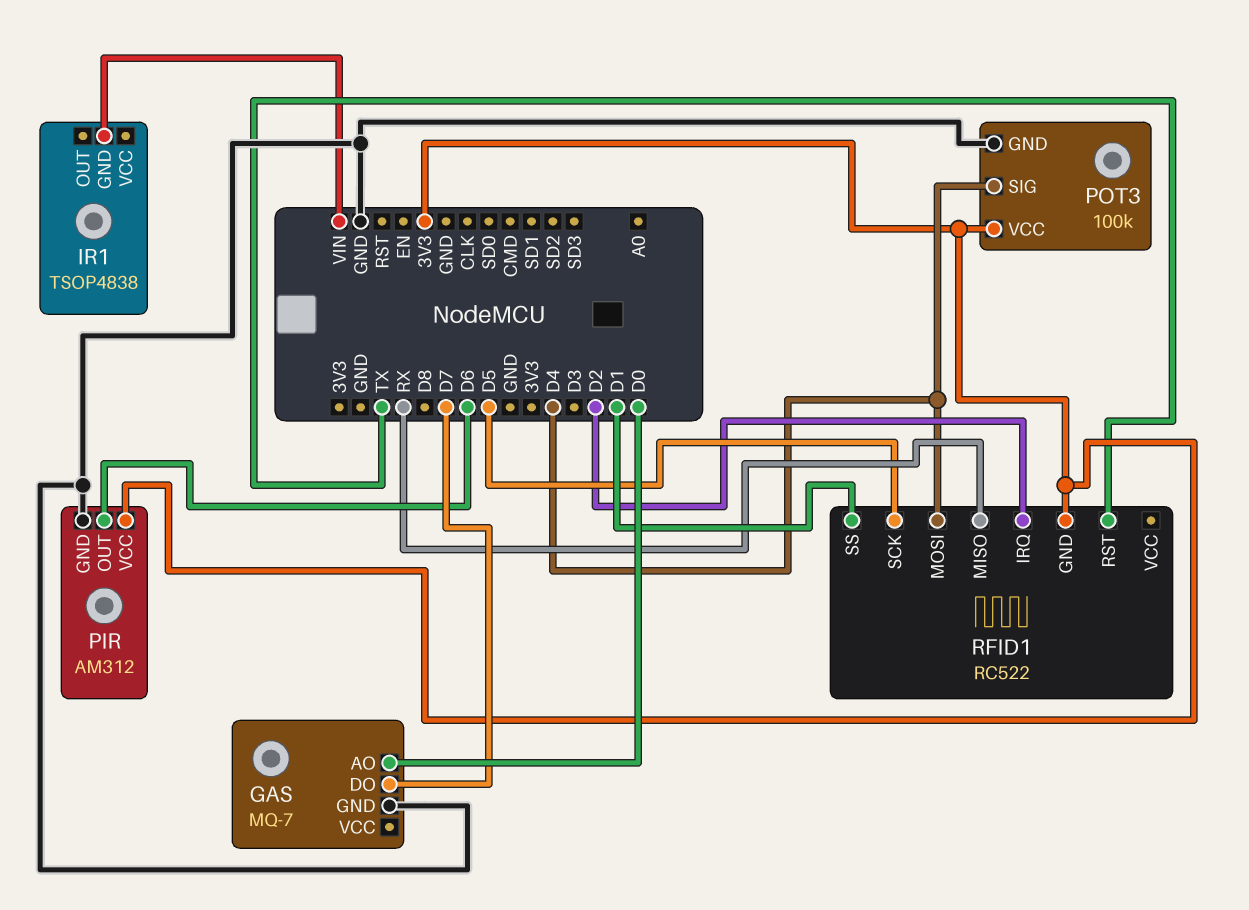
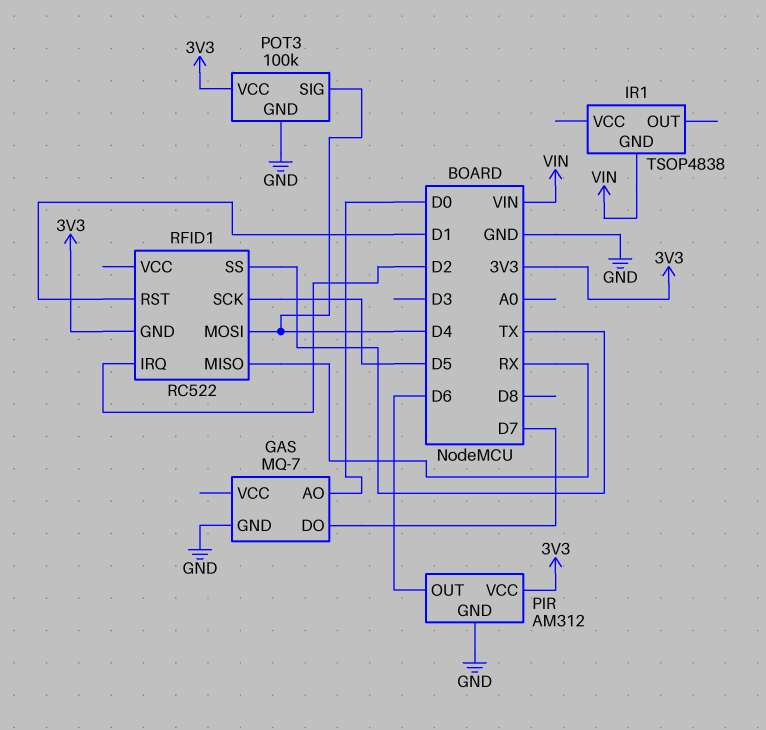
RFID1 pin RST: TX -> D1
RFID1 pin SS: D1 -> TX

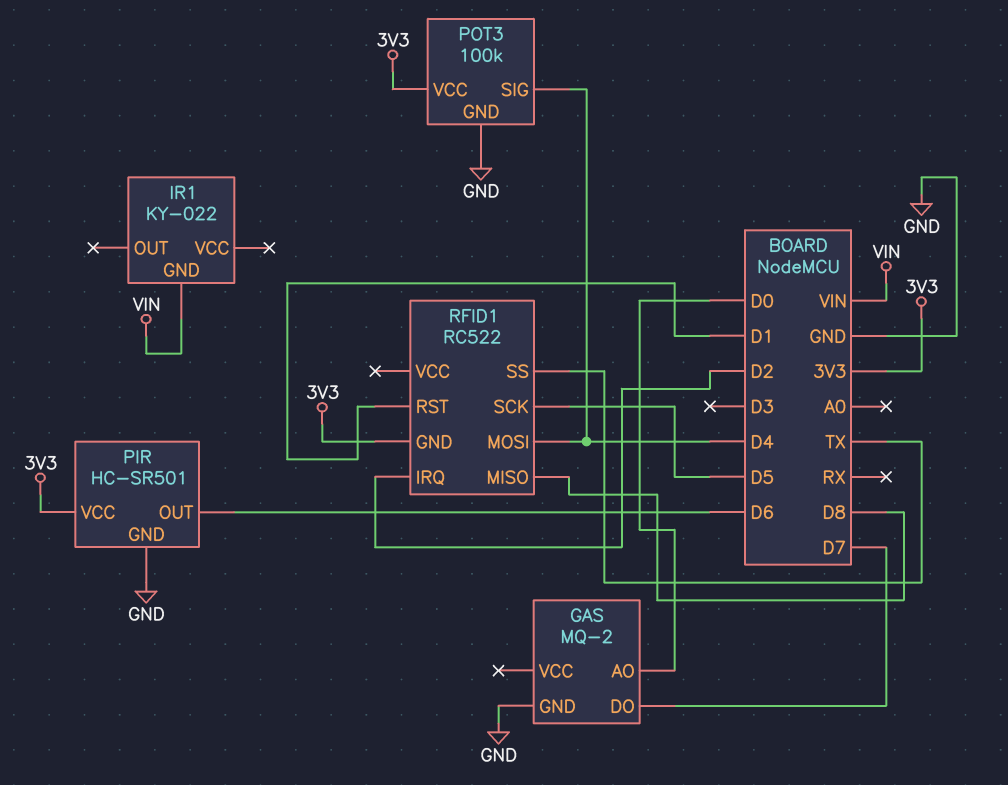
GAS: MQ-7 -> MQ-2
IR1: TSOP4838 -> KY-022
PIR: AM312 -> HC-SR501
RFID1 pin MISO: RX -> D8

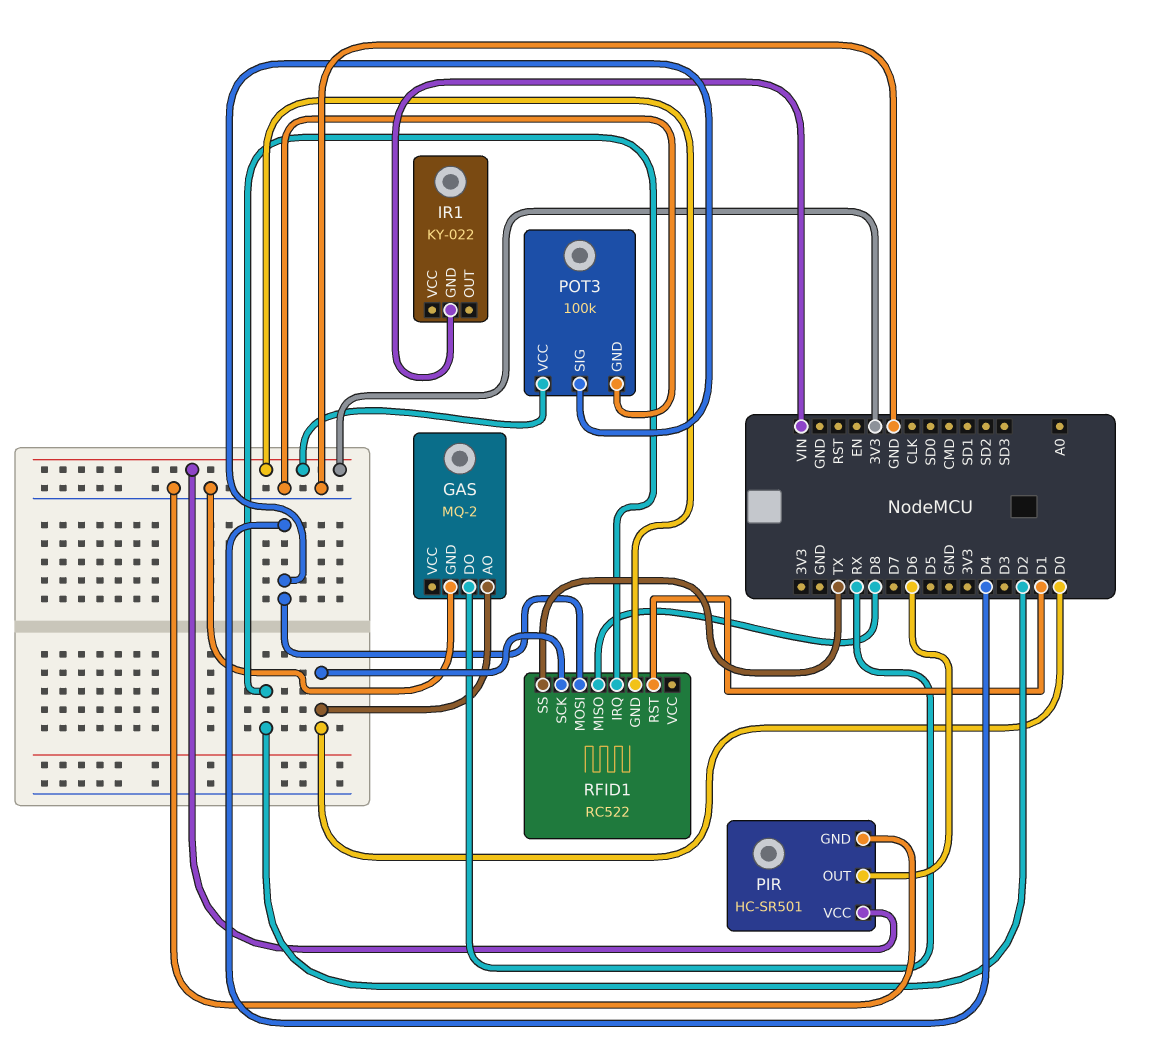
GAS pin DO: D7 -> RX
RFID1 pin SCK: D5 -> D0

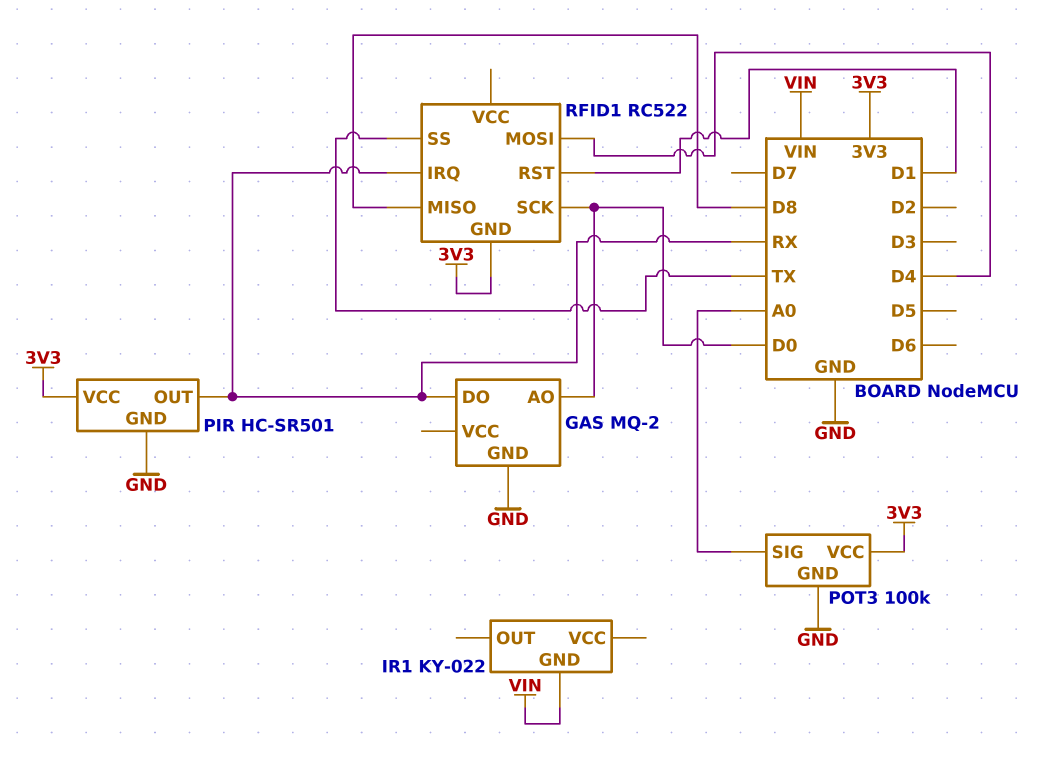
PIR pin OUT: D6 -> RX
POT3 pin SIG: D4 -> A0
RFID1 pin IRQ: D2 -> RX

